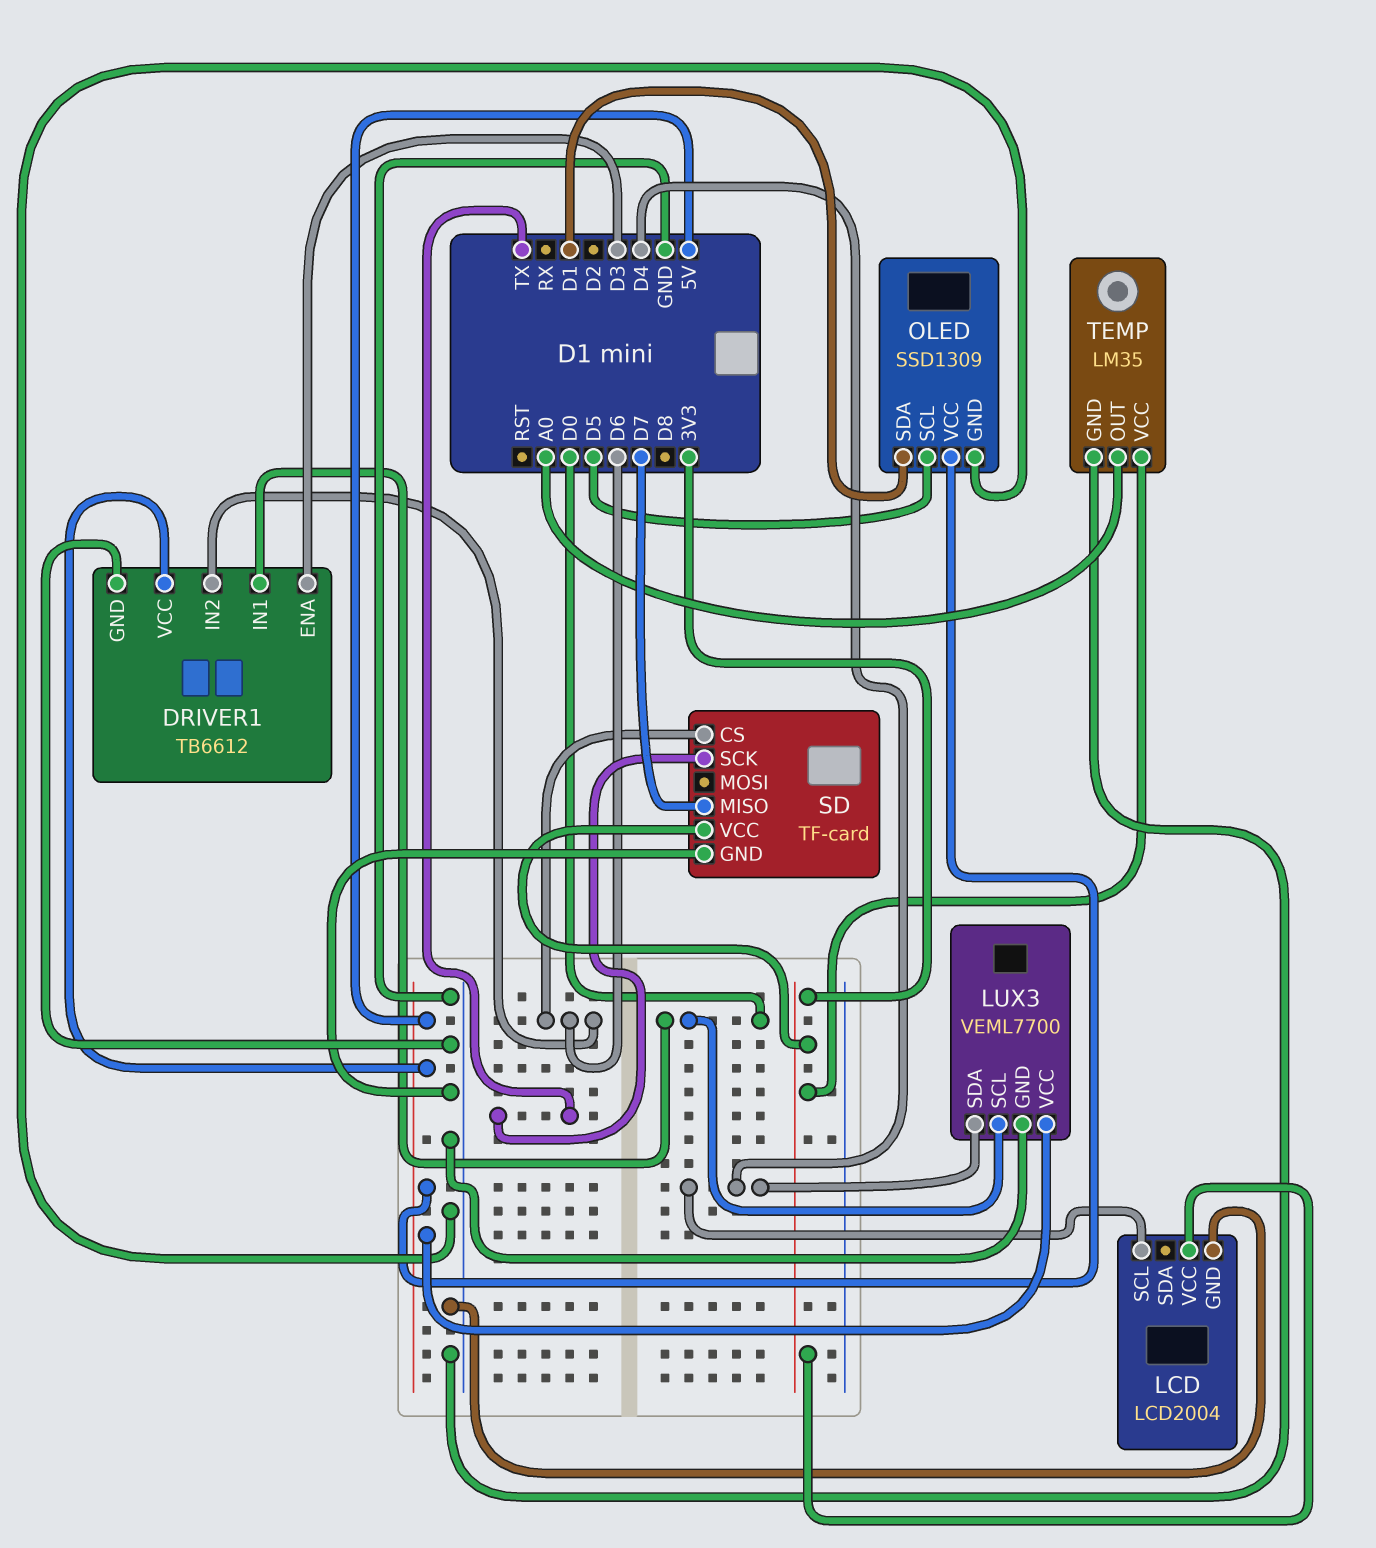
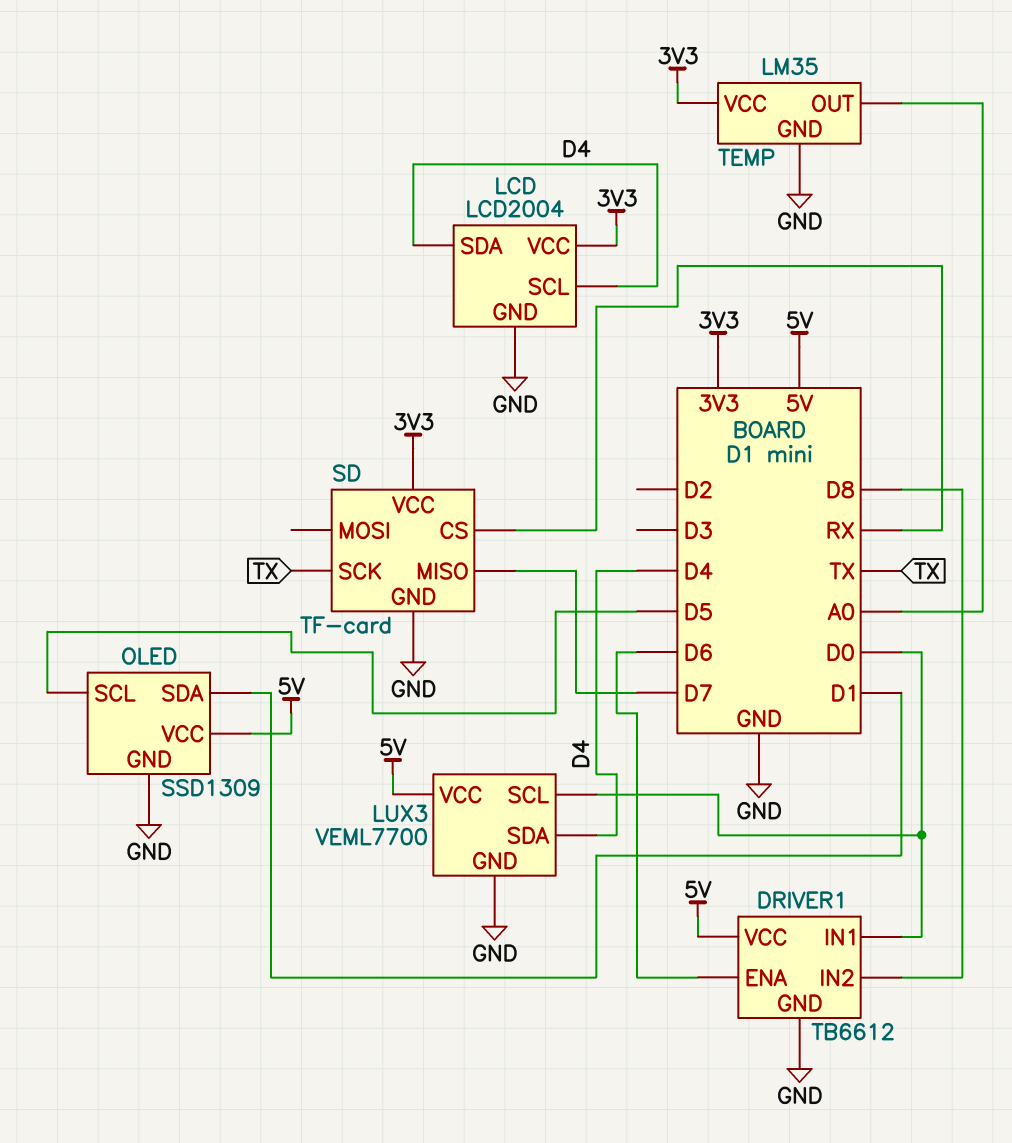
DRIVER1 pin ENA: D3 -> D6
DRIVER1 pin IN2: D6 -> D8
LCD pin SDA: none -> D4
SD pin CS: D6 -> RX

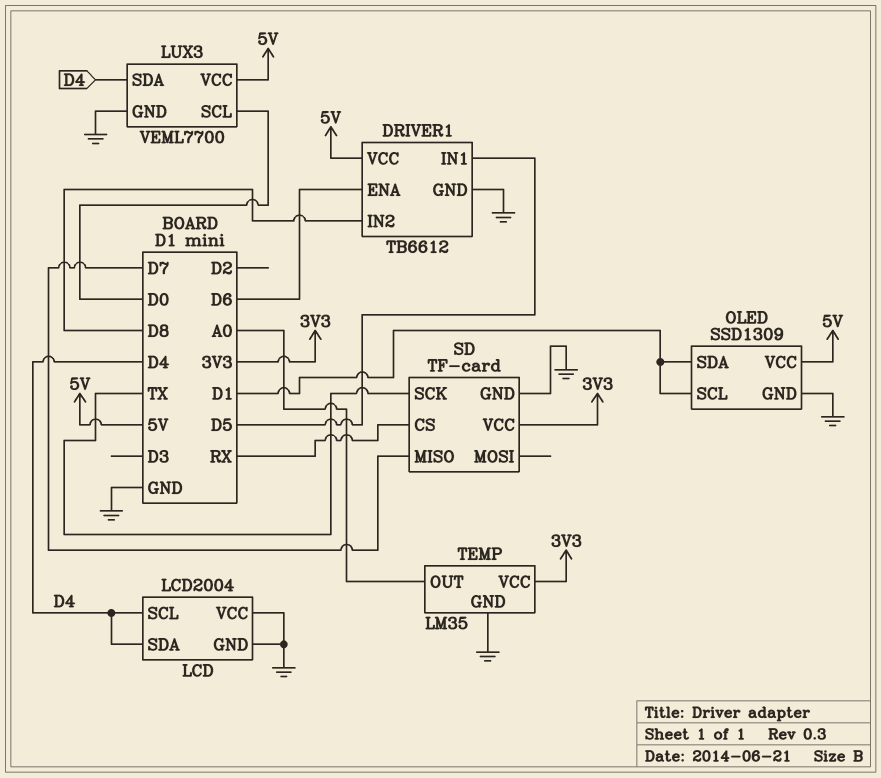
DRIVER1 pin IN1: D0 -> D5
LCD pin VCC: 3V3 -> GND
OLED pin SCL: D5 -> D1

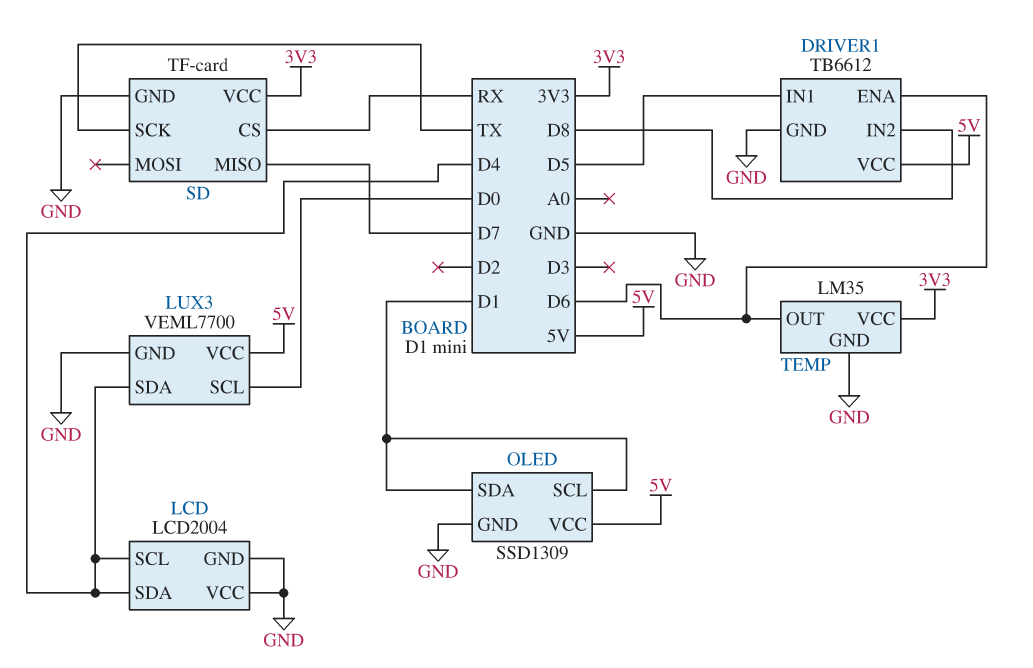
TEMP pin OUT: A0 -> D6

